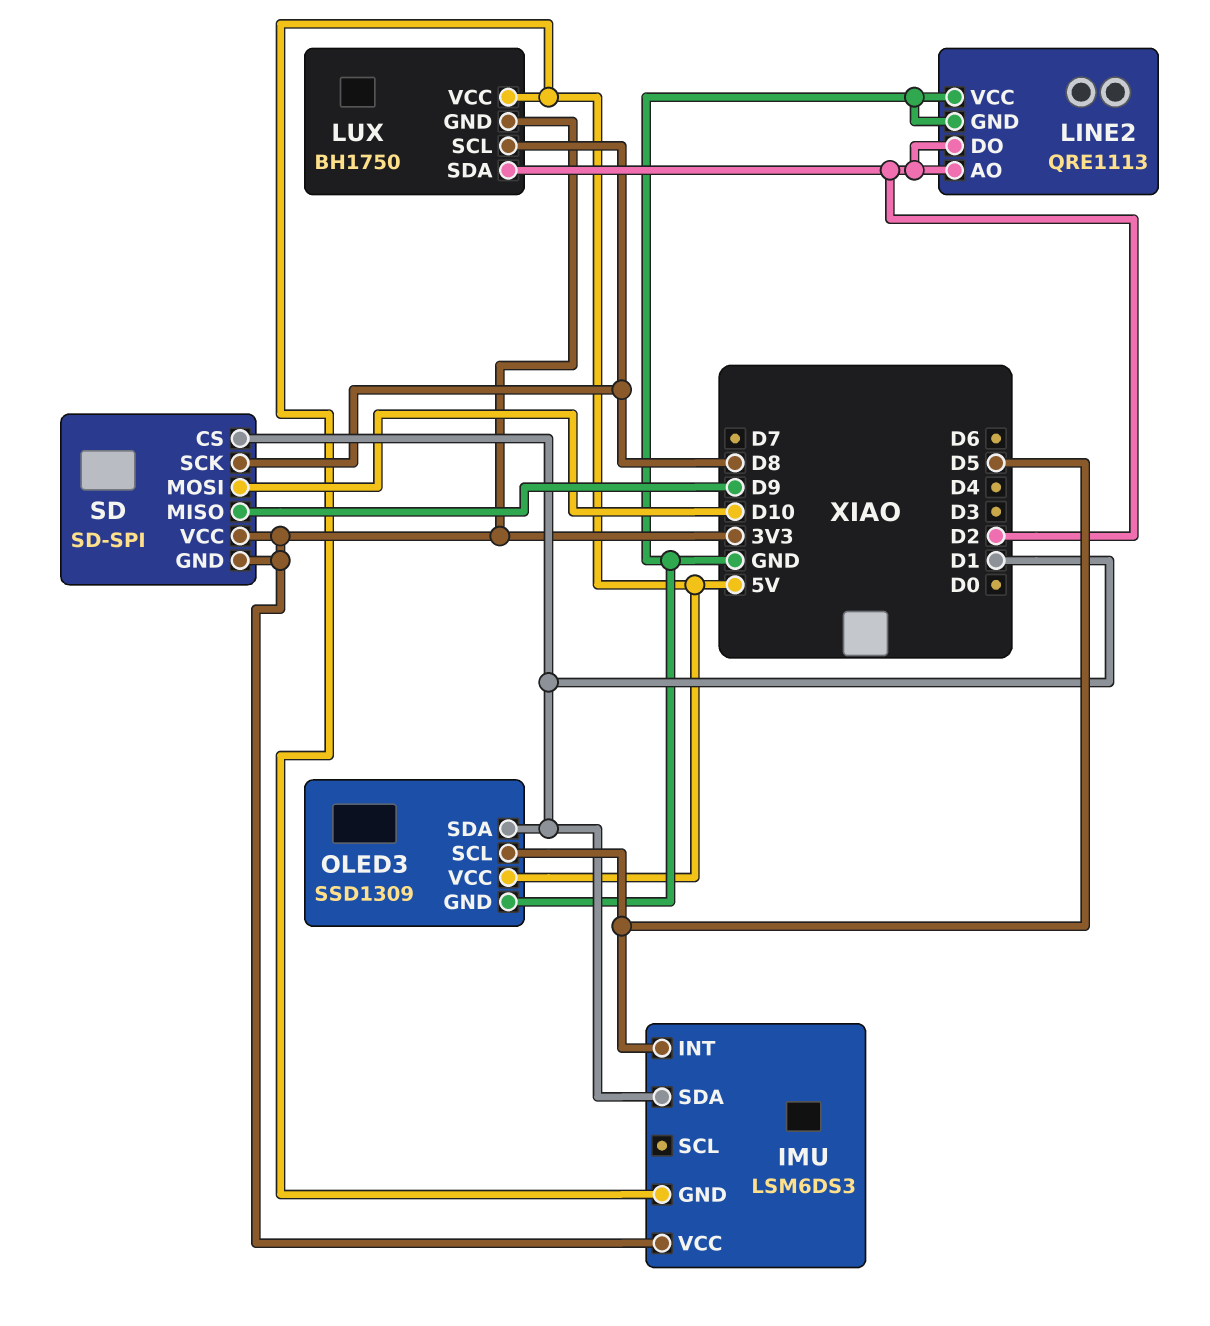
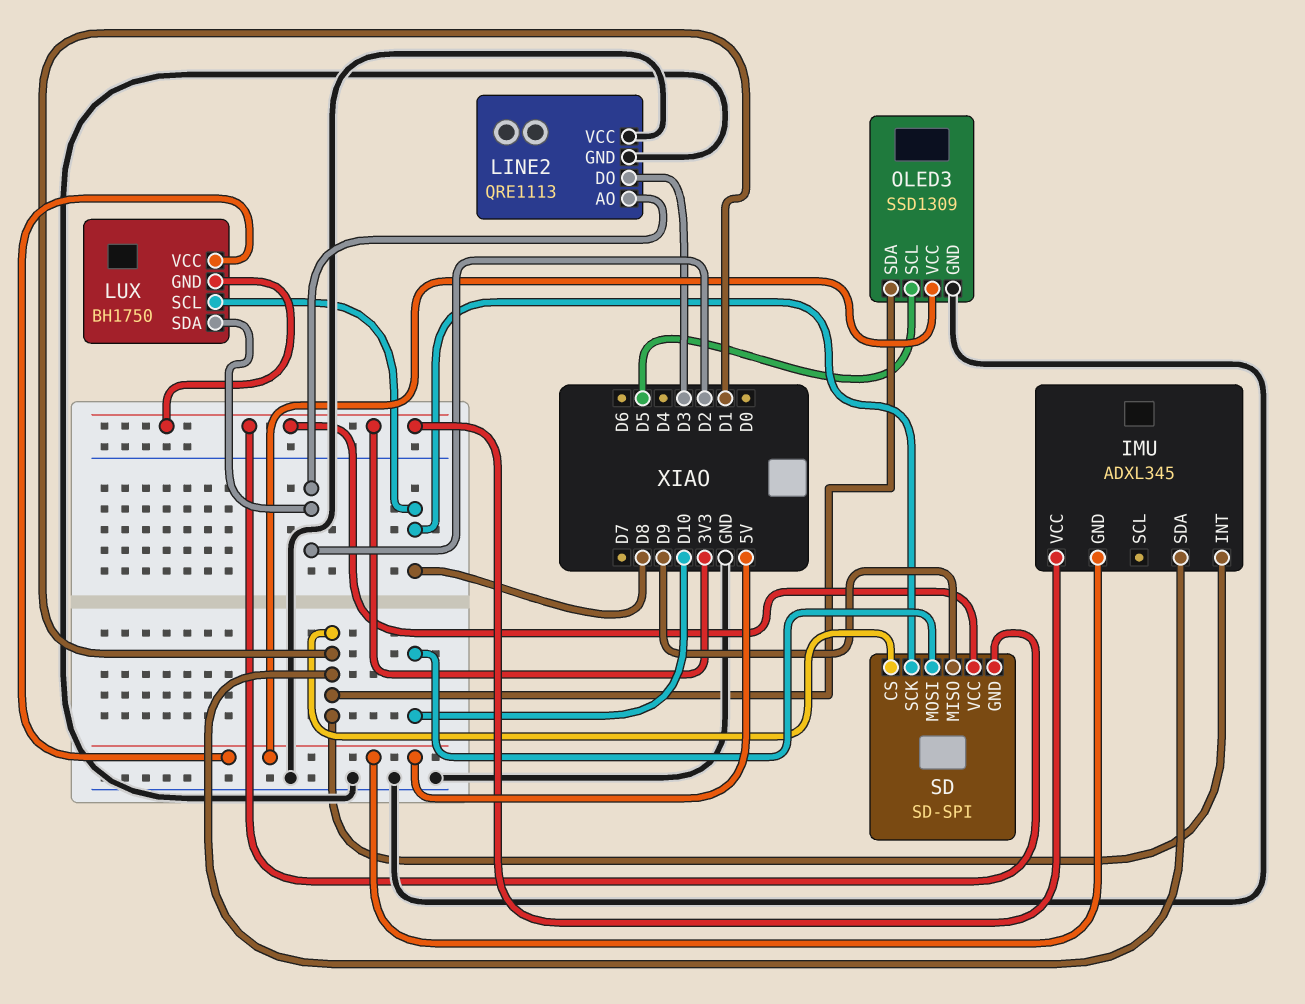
IMU: LSM6DS3 -> ADXL345
IMU pin INT: D5 -> D1
LINE2 pin DO: D2 -> D3

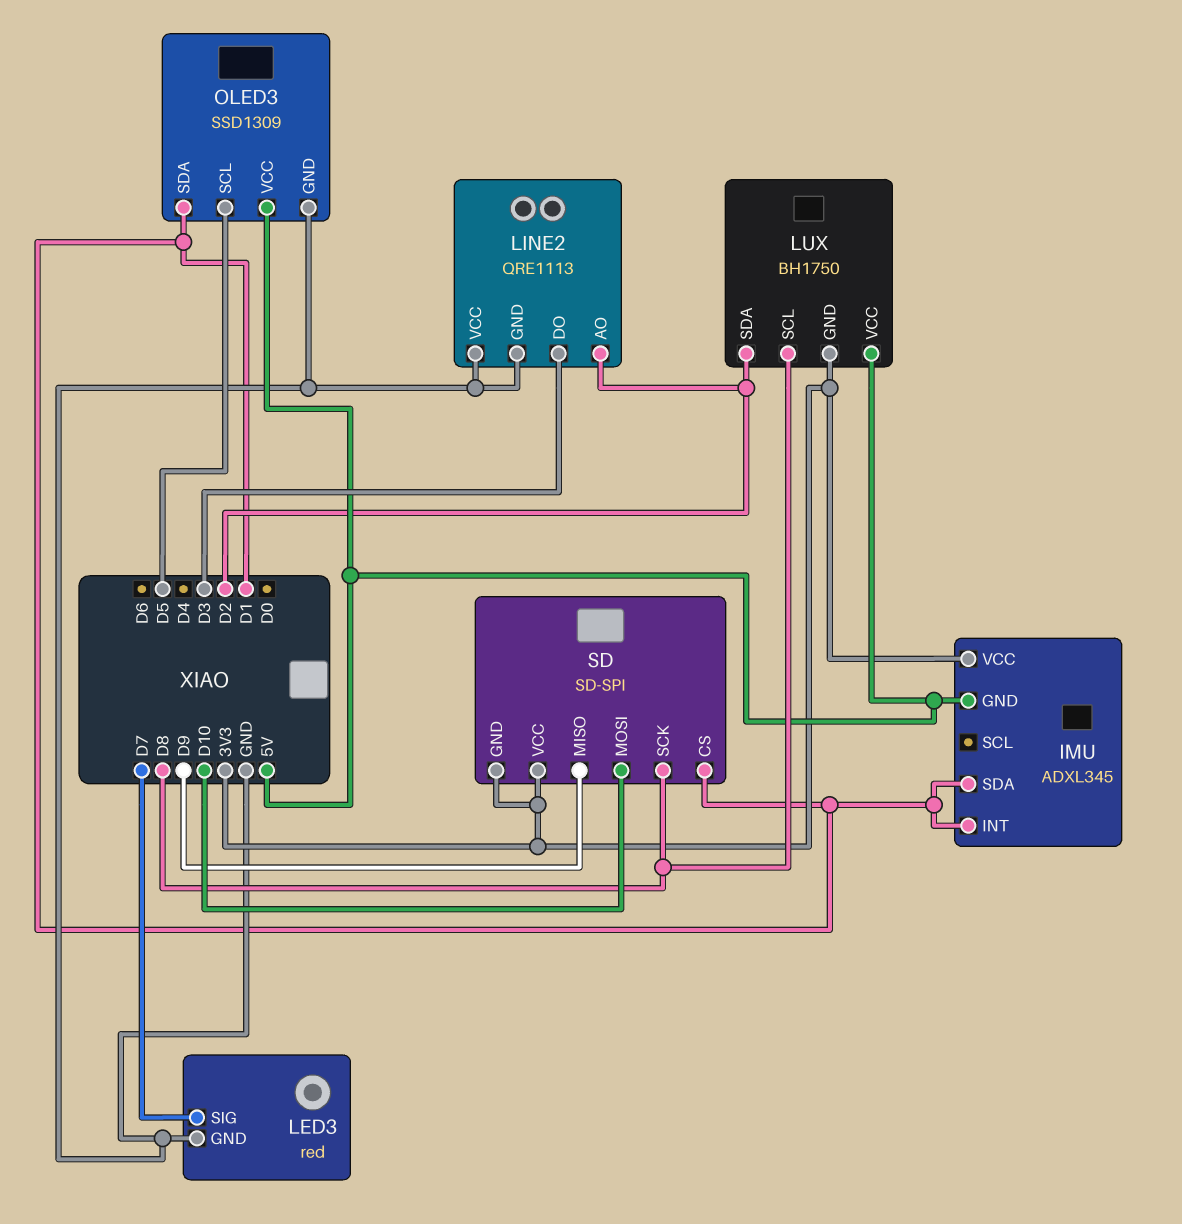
LED3: none -> red
LED3 pin GND: none -> GND
LED3 pin SIG: none -> D7

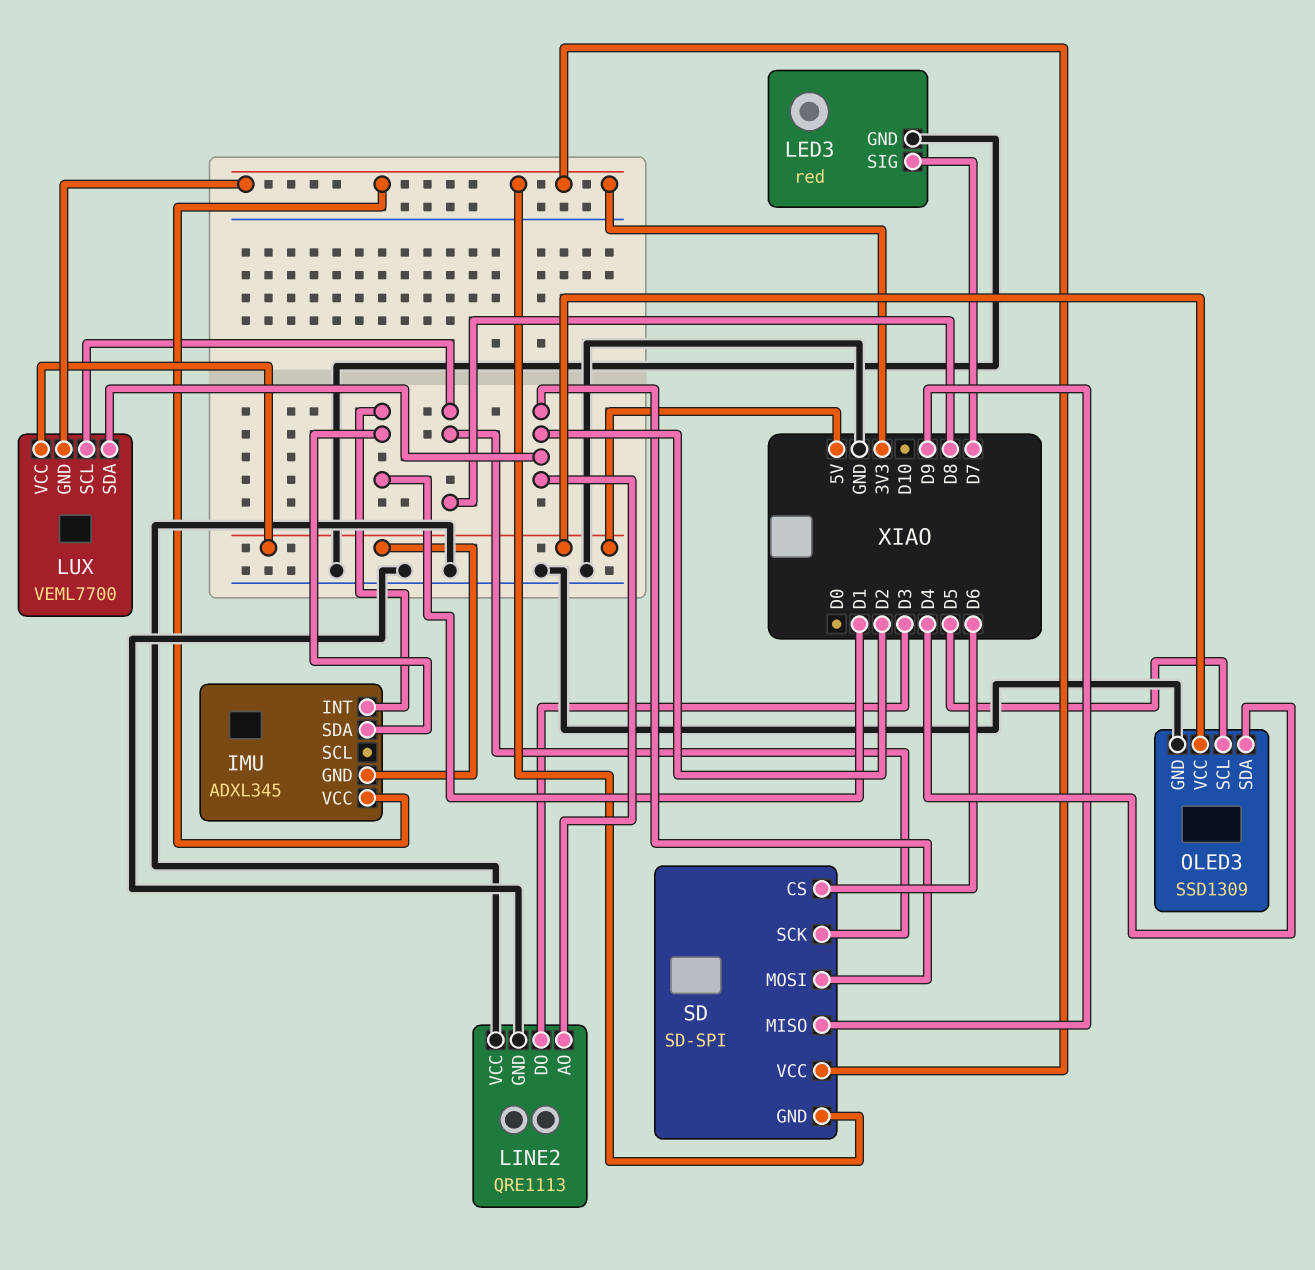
LUX: BH1750 -> VEML7700
OLED3 pin SDA: D1 -> D4
SD pin CS: D1 -> D6
SD pin MOSI: D10 -> D2

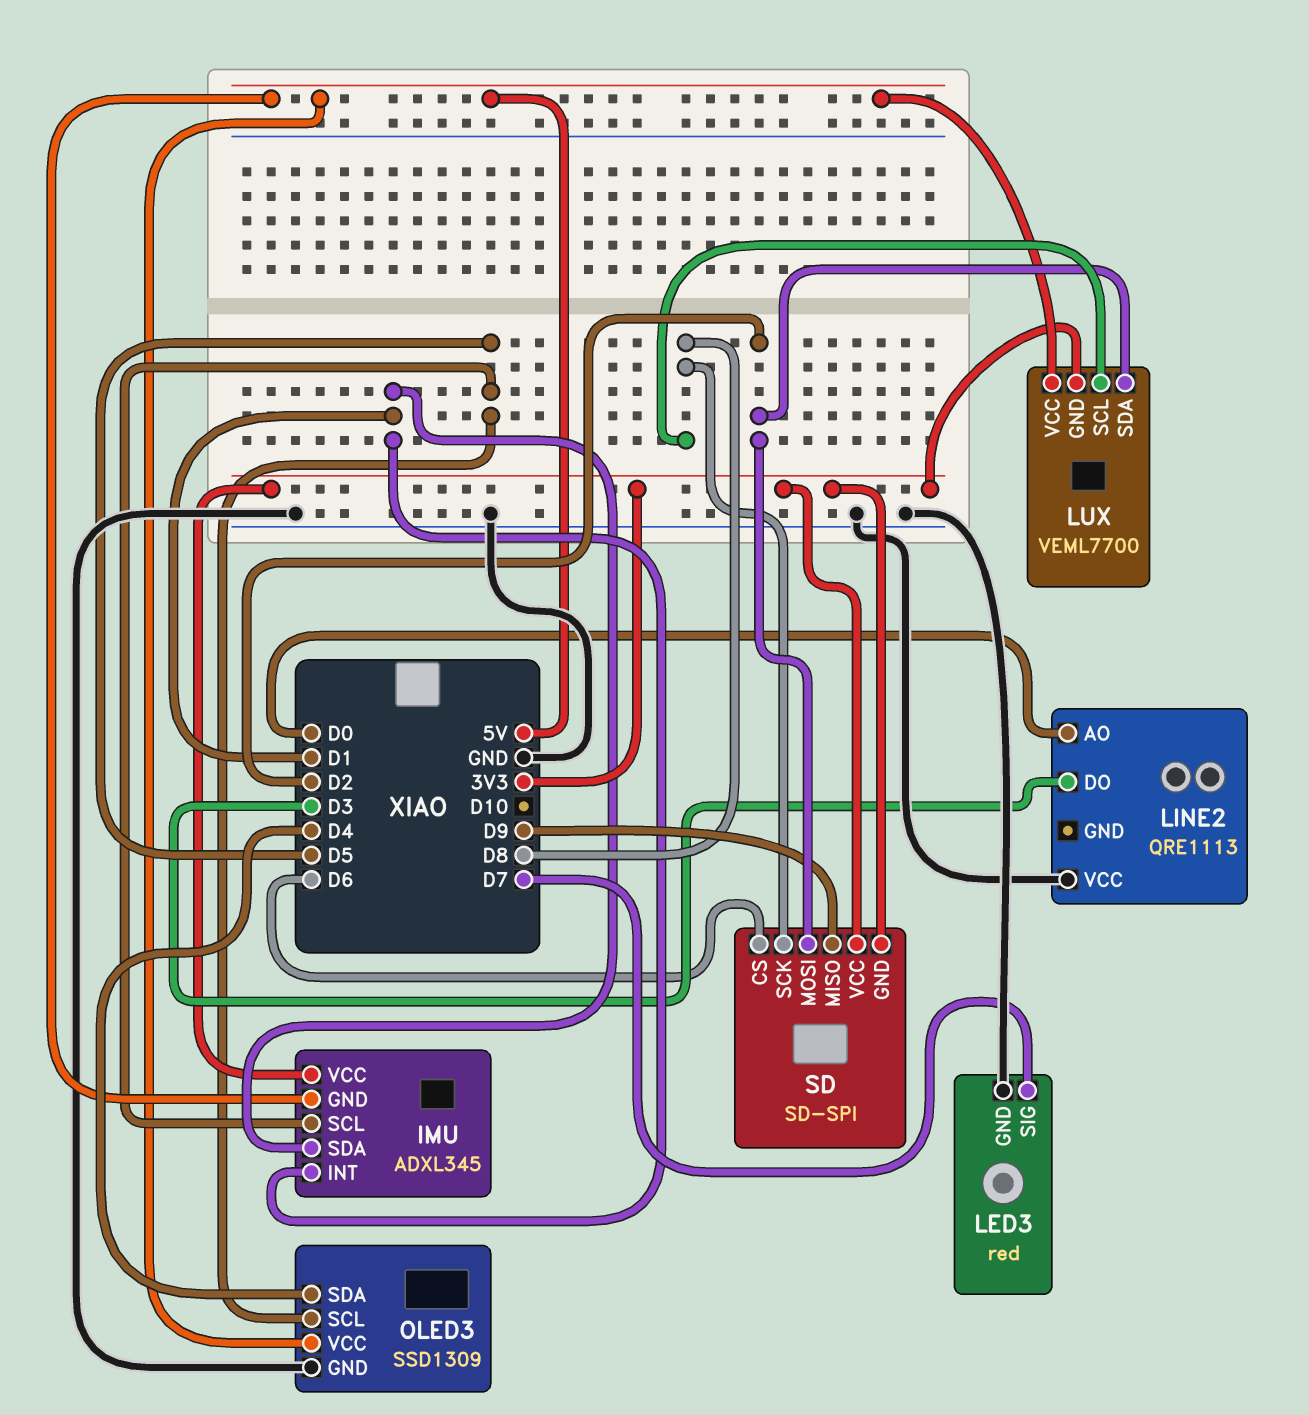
IMU pin SCL: none -> D5
LINE2 pin AO: D2 -> D0
LINE2 pin GND: GND -> none

